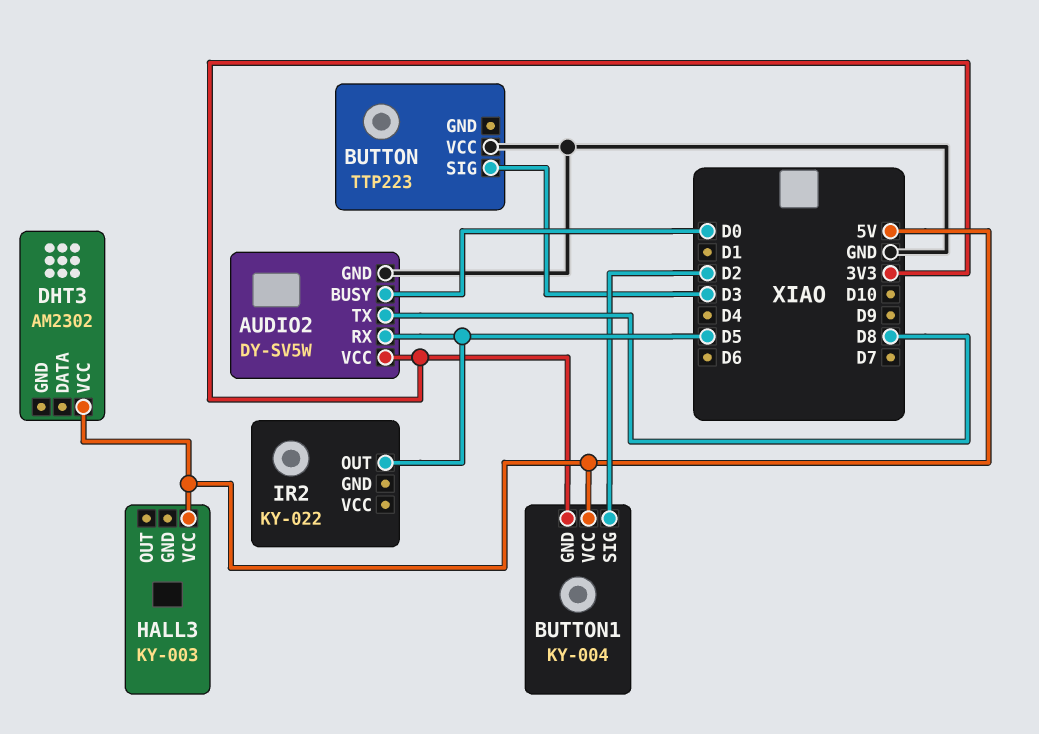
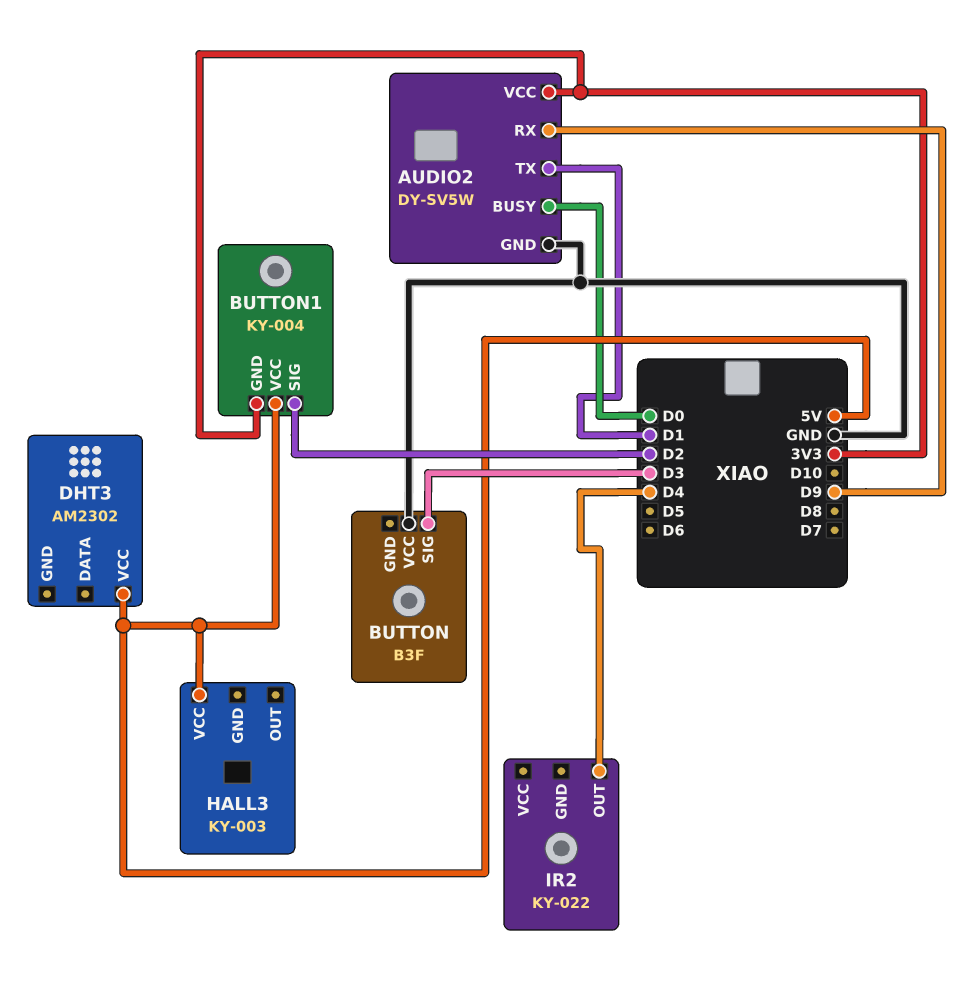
AUDIO2 pin RX: D5 -> D9
AUDIO2 pin TX: D8 -> D1
BUTTON: TTP223 -> B3F
IR2 pin OUT: D5 -> D4

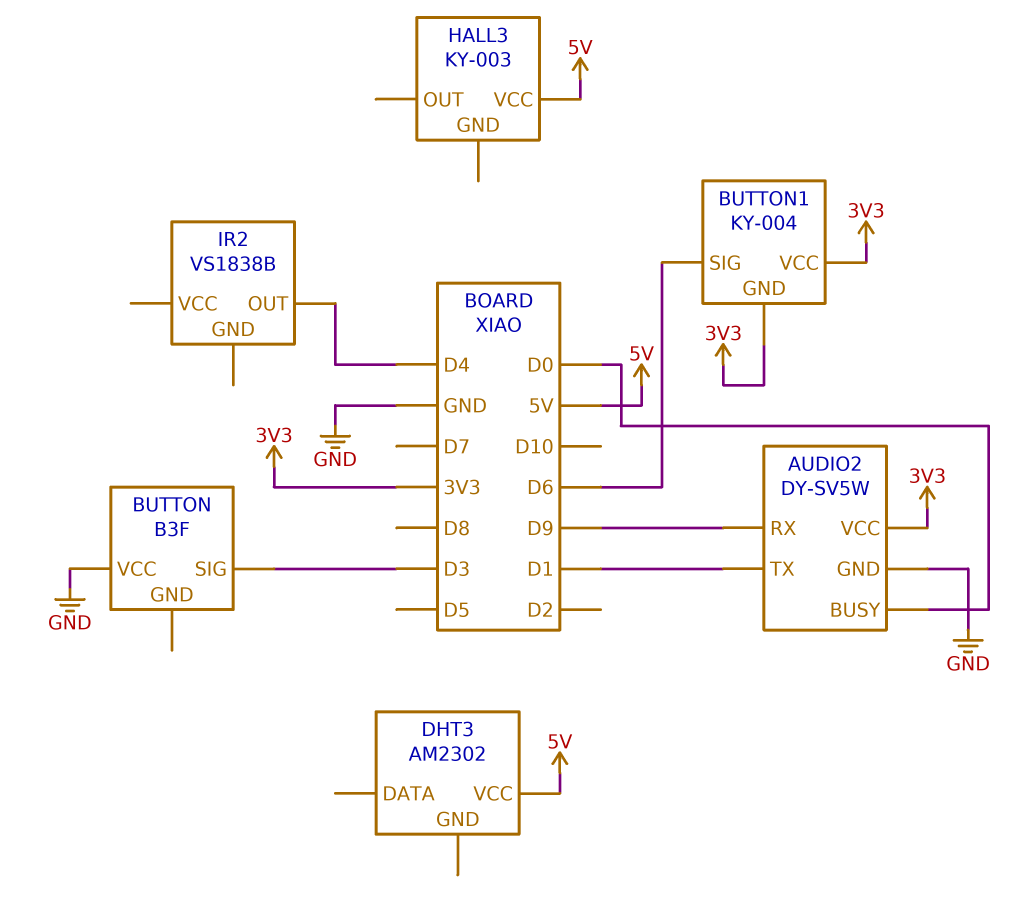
BUTTON1 pin SIG: D2 -> D6
BUTTON1 pin VCC: 5V -> 3V3
IR2: KY-022 -> VS1838B

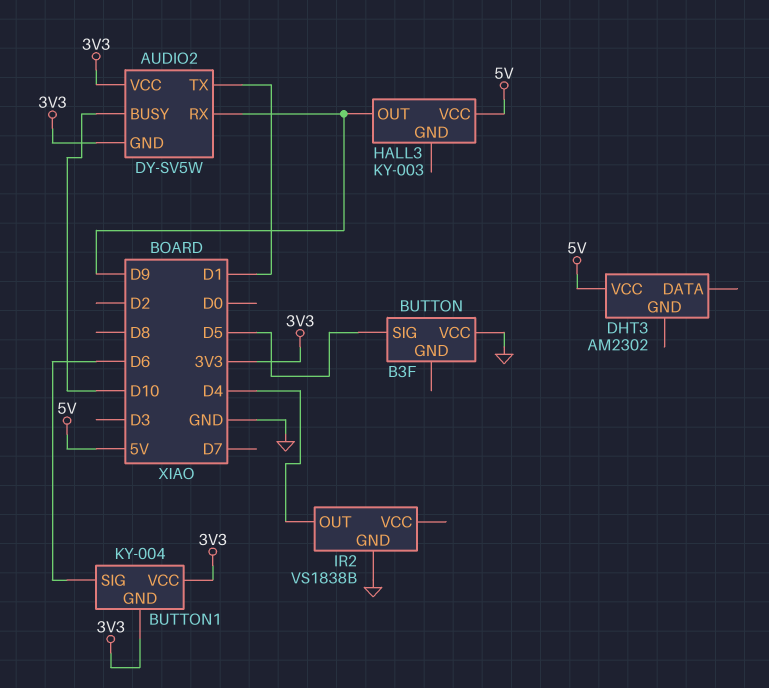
AUDIO2 pin BUSY: D0 -> D10
AUDIO2 pin GND: GND -> 3V3
BUTTON pin SIG: D3 -> D5
HALL3 pin OUT: none -> D9
IR2 pin GND: none -> GND

